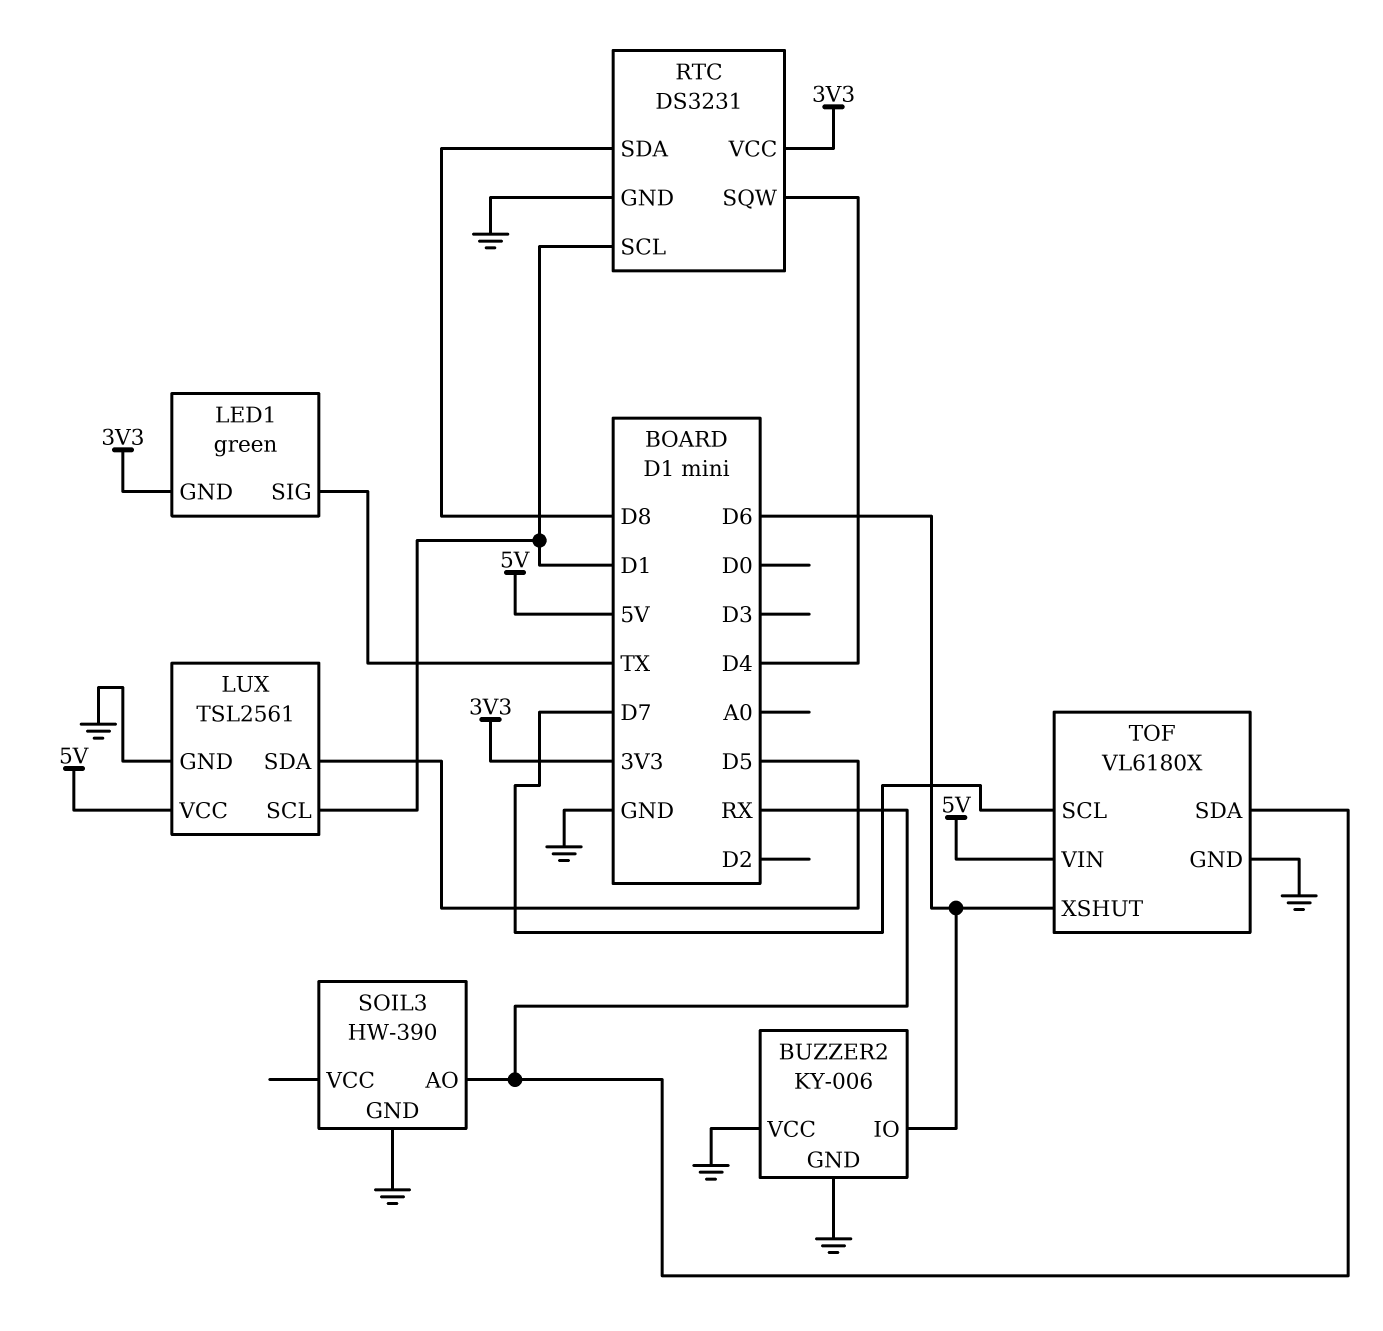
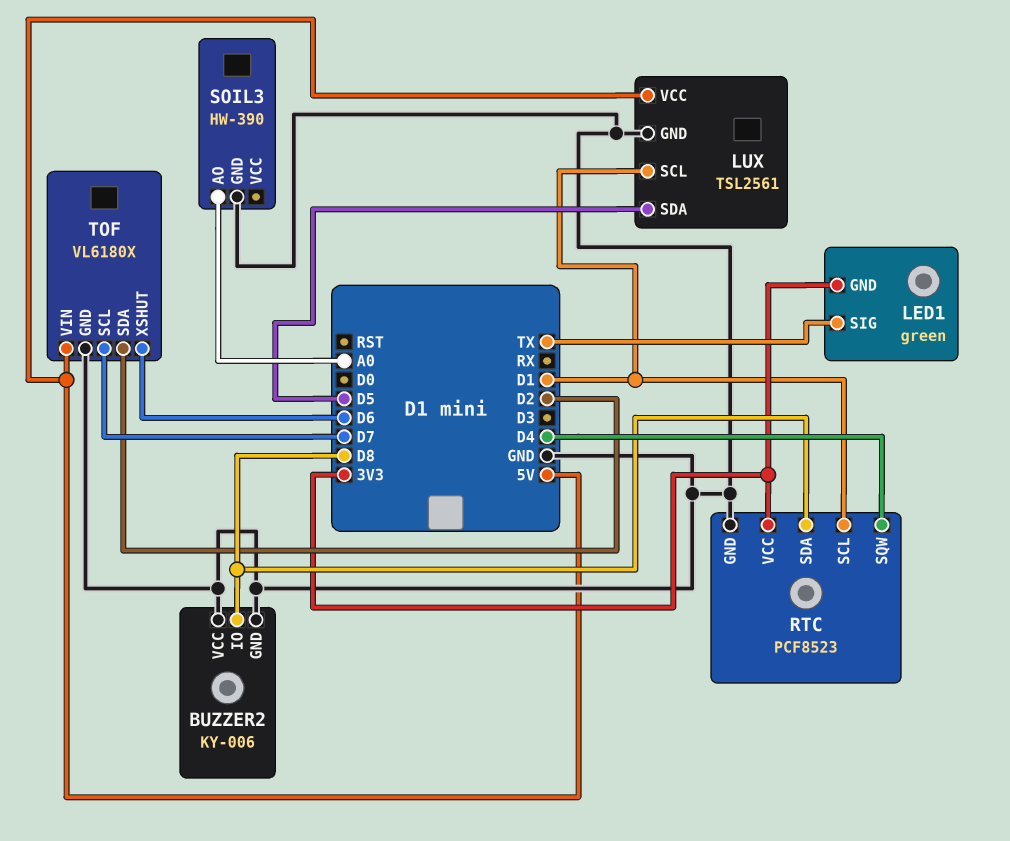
BUZZER2 pin IO: D6 -> D8
RTC: DS3231 -> PCF8523
SOIL3 pin AO: RX -> A0
TOF pin SDA: RX -> D2

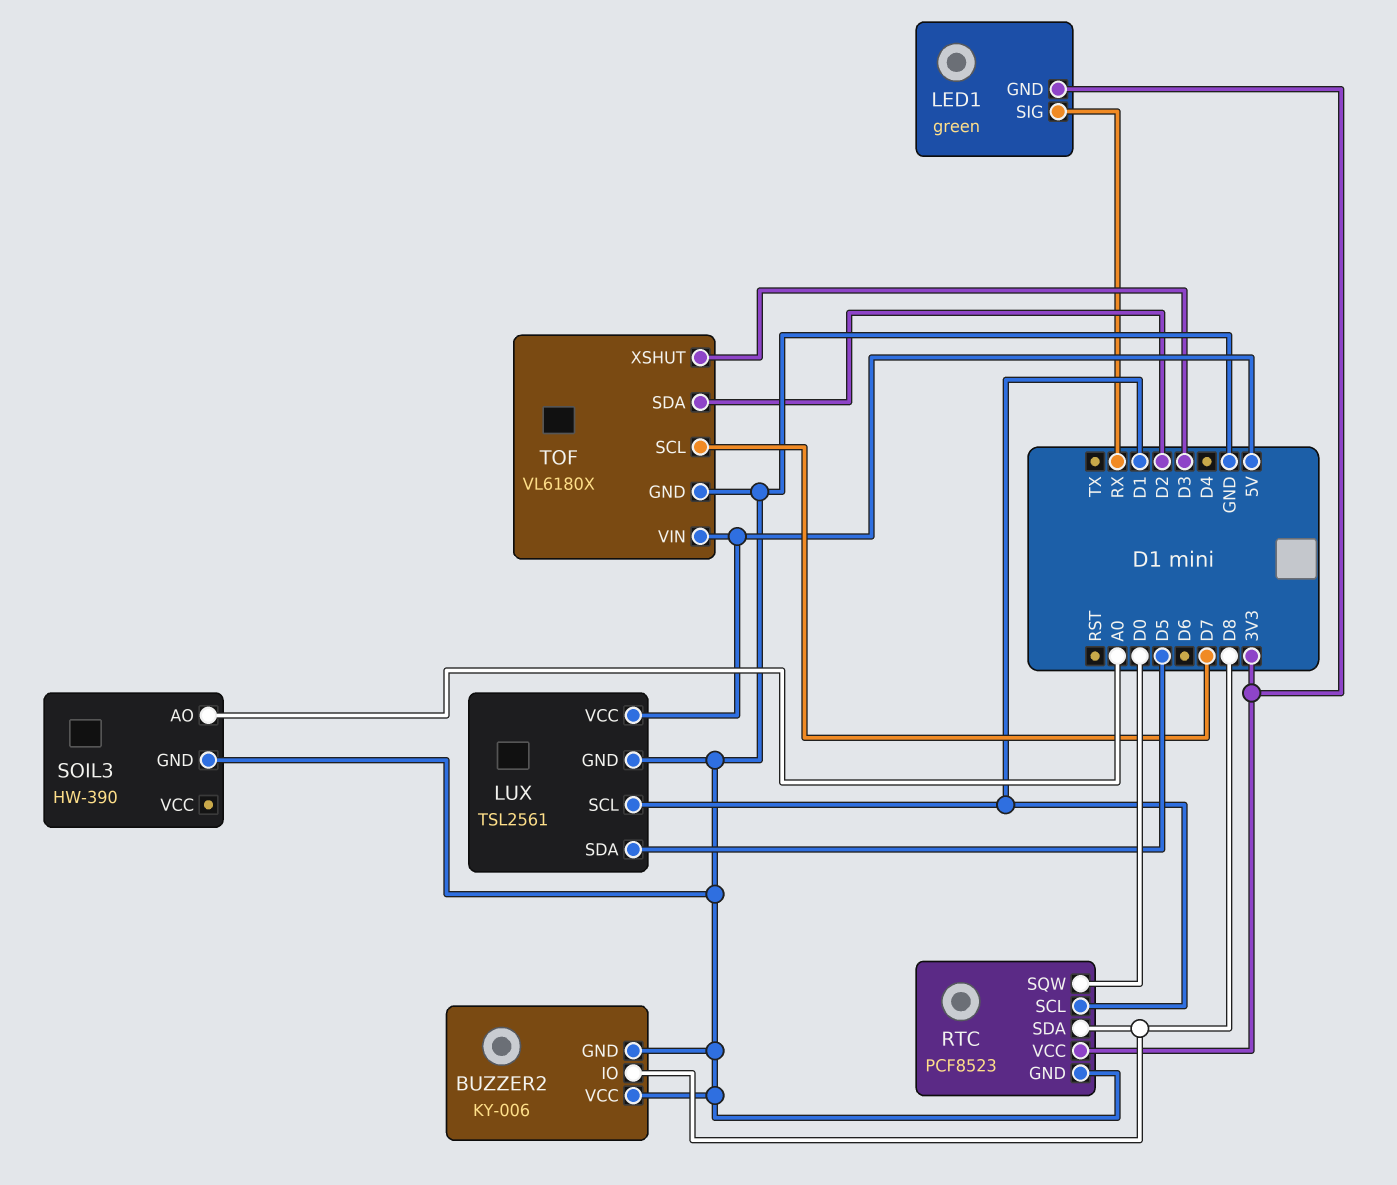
LED1 pin SIG: TX -> RX
RTC pin SQW: D4 -> D0
TOF pin XSHUT: D6 -> D3

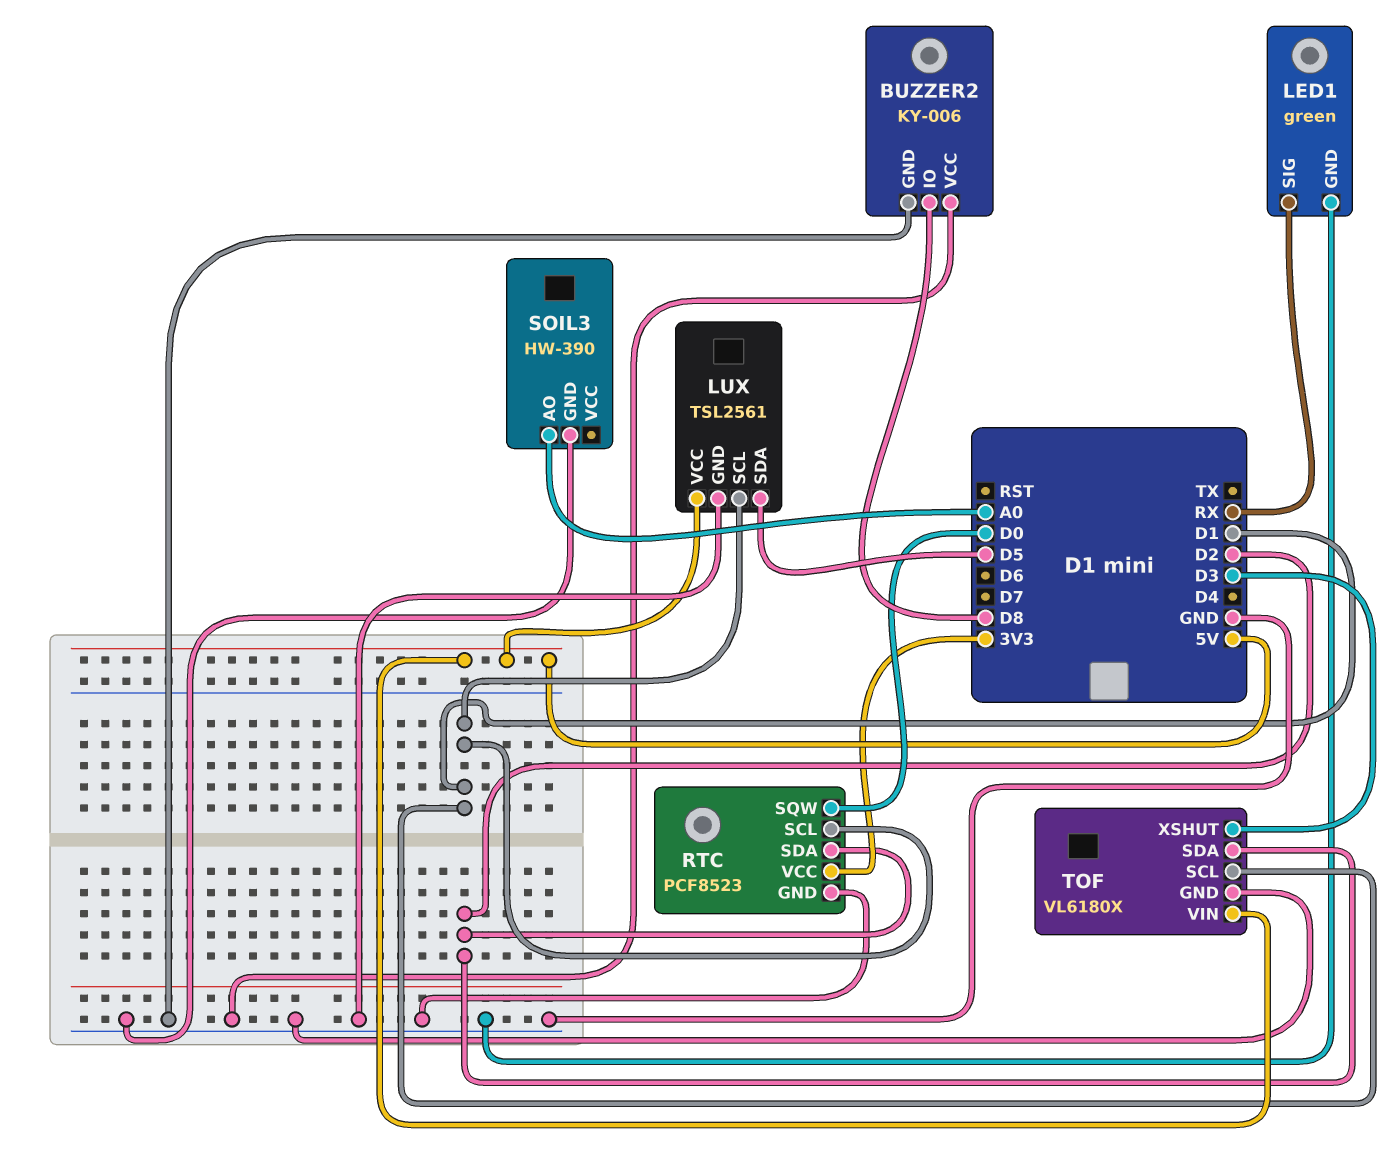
LED1 pin GND: 3V3 -> GND
RTC pin SDA: D8 -> D2
TOF pin SCL: D7 -> D1

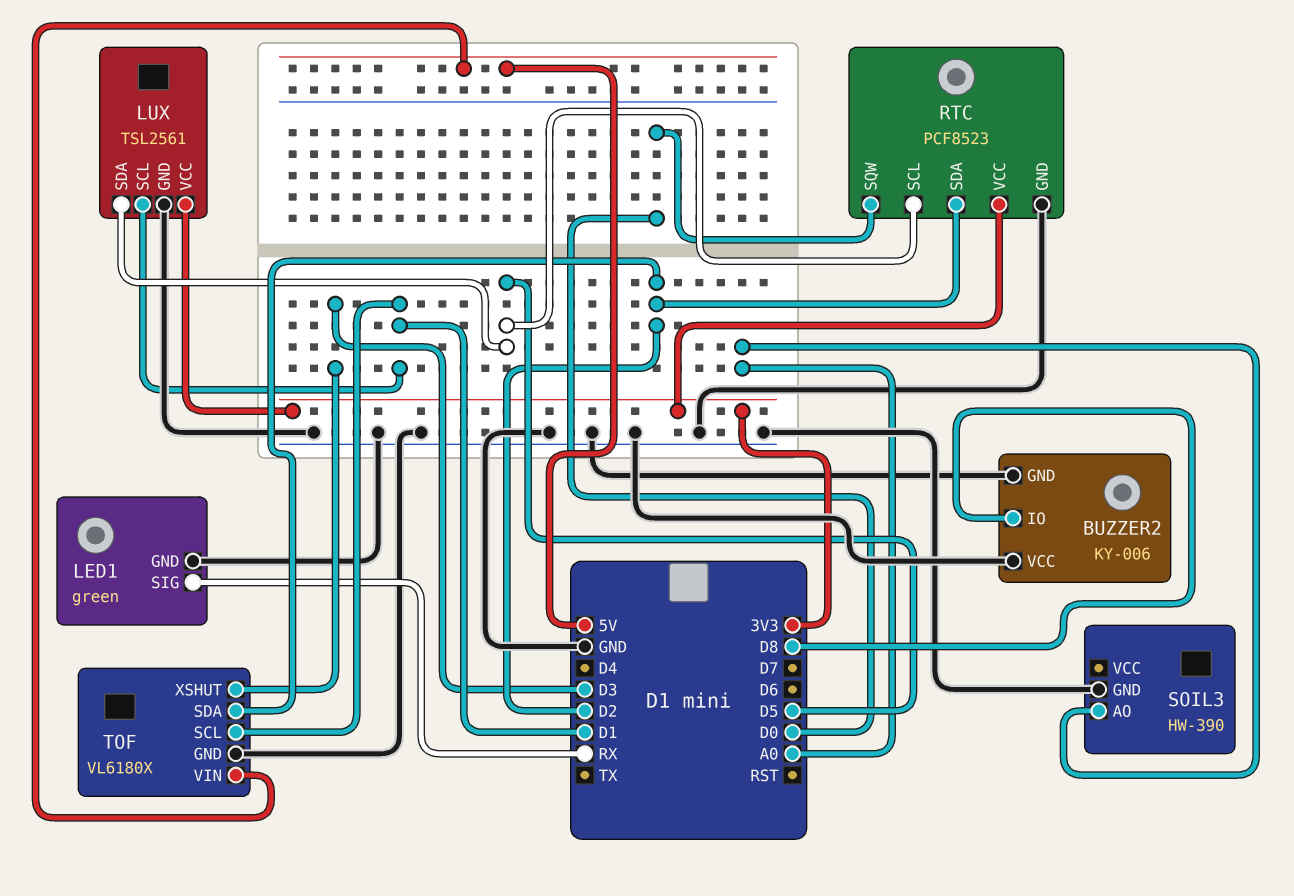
LUX pin VCC: 5V -> 3V3
RTC pin SCL: D1 -> D5

